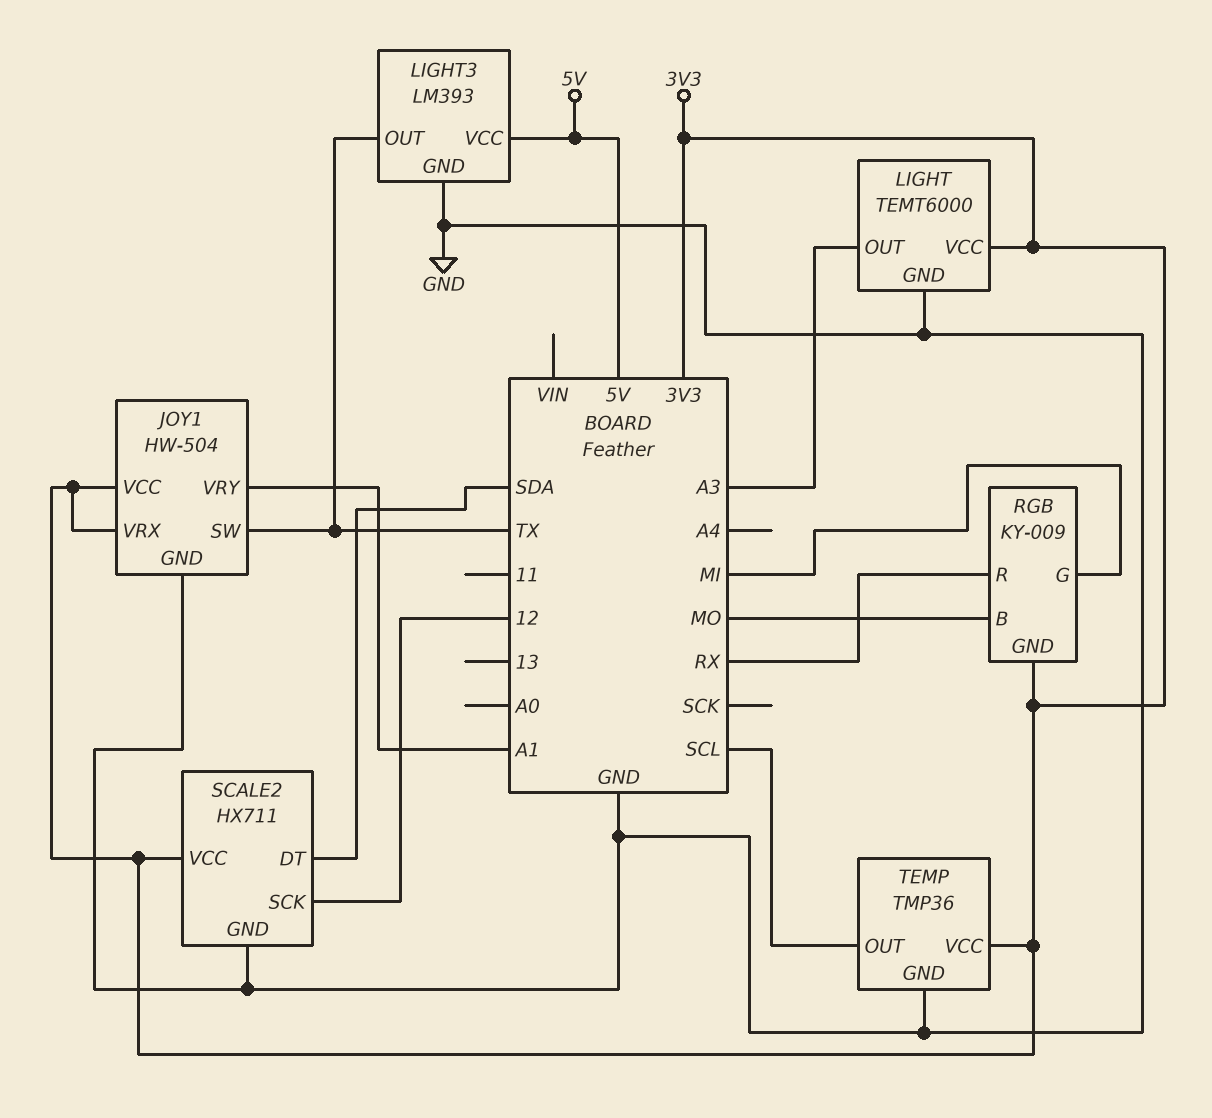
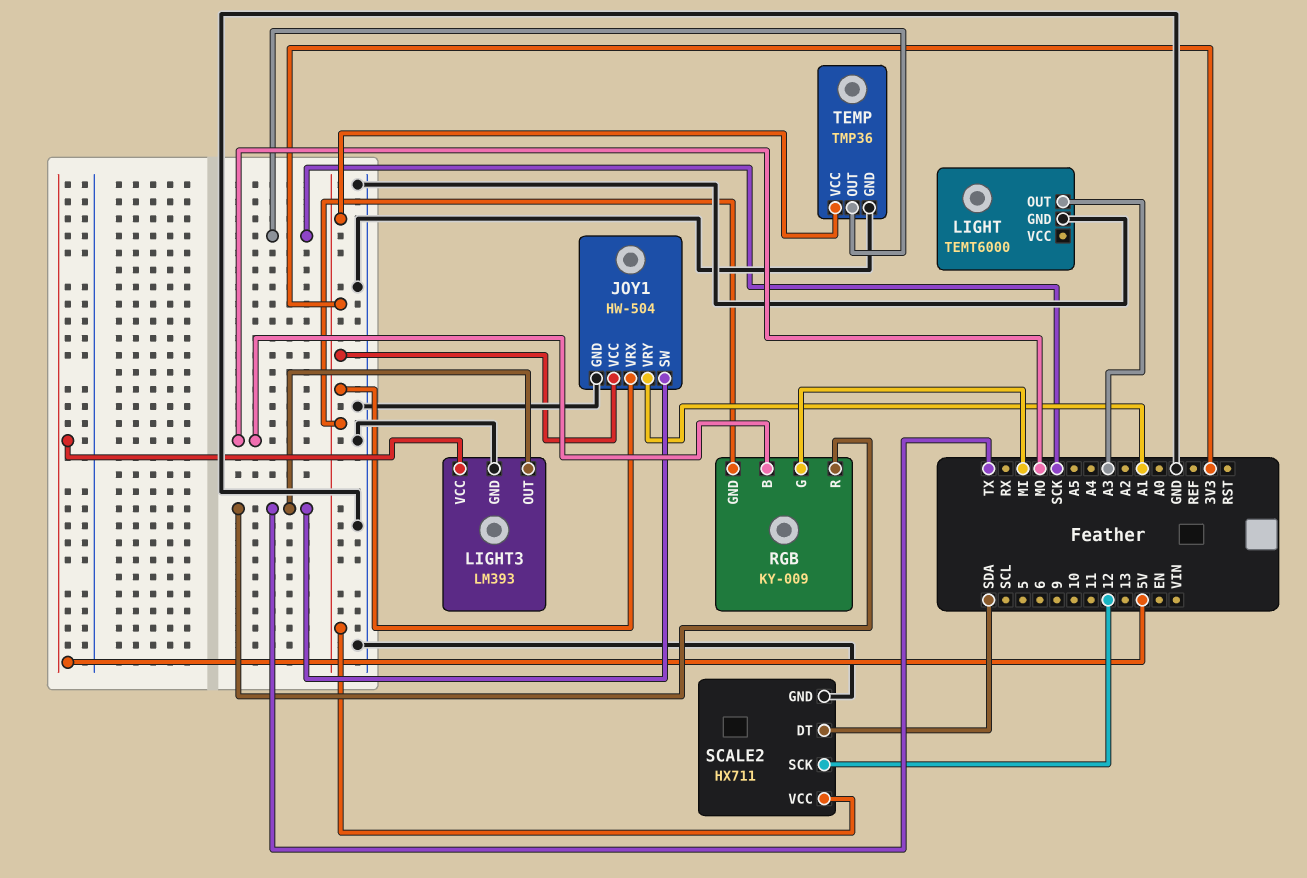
LIGHT pin VCC: 3V3 -> none
RGB pin R: RX -> TX
TEMP pin OUT: SCL -> SCK

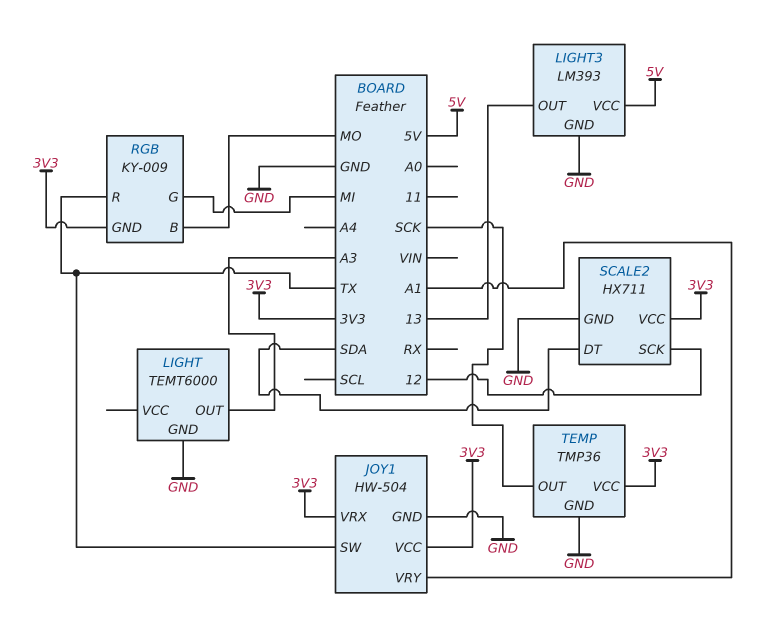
LIGHT3 pin OUT: TX -> 13

